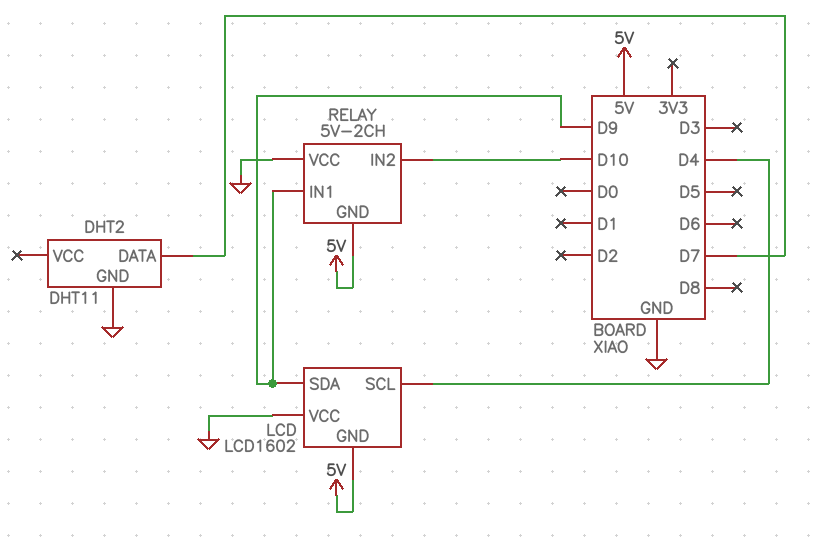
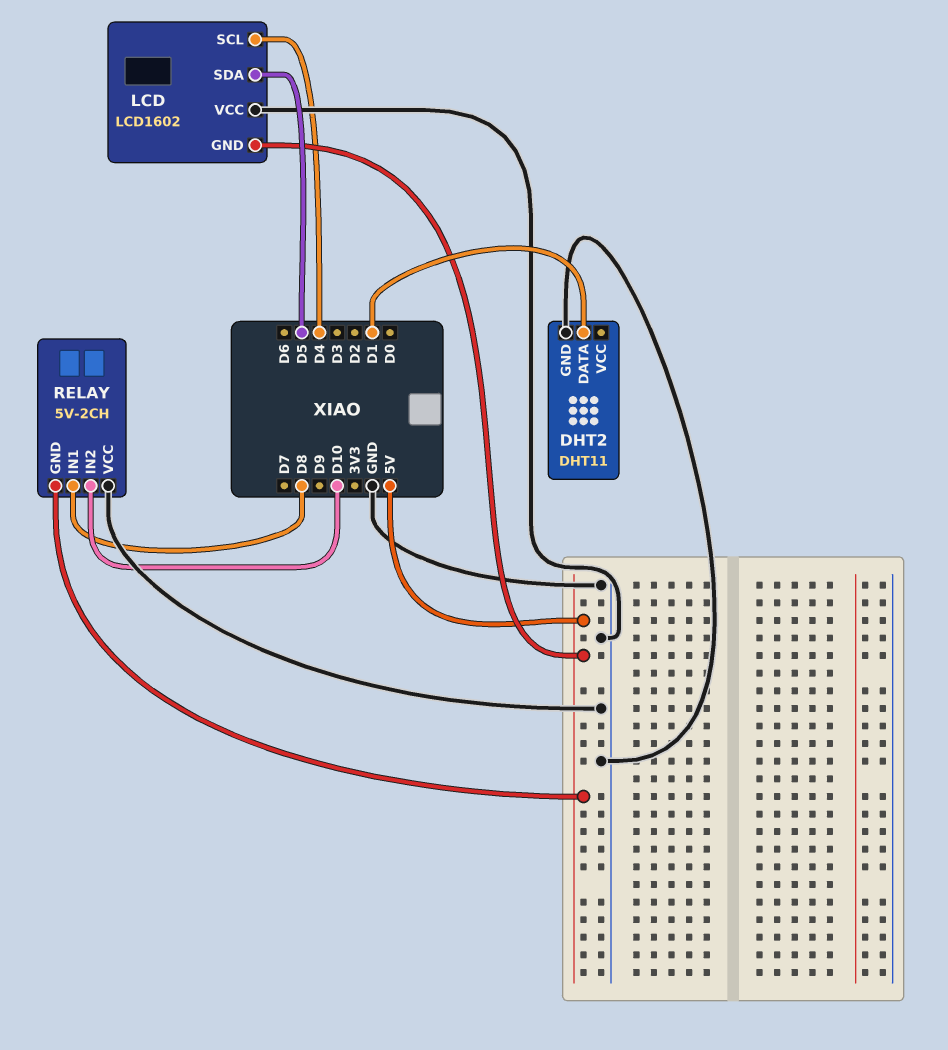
DHT2 pin DATA: D7 -> D1
LCD pin SDA: D9 -> D5
RELAY pin IN1: D9 -> D8

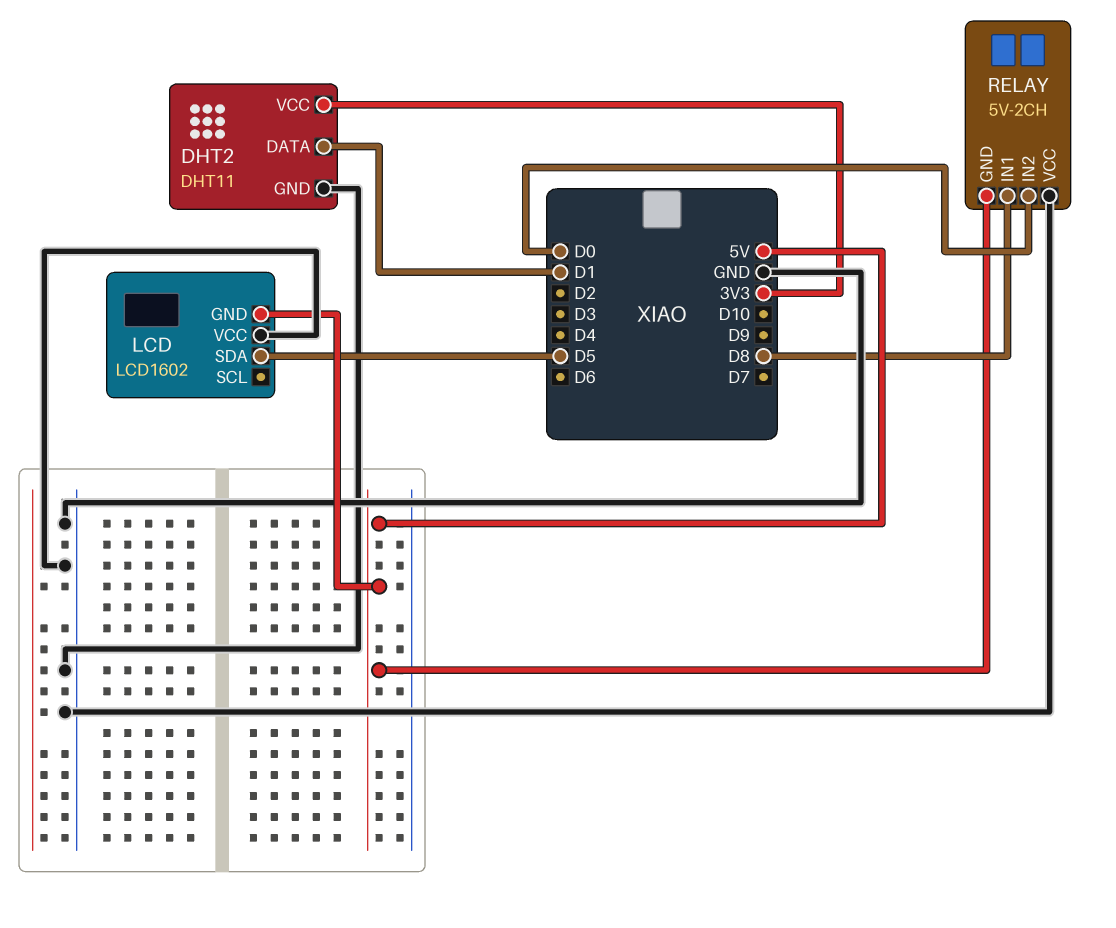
DHT2 pin VCC: none -> 3V3
LCD pin SCL: D4 -> none
RELAY pin IN2: D10 -> D0

